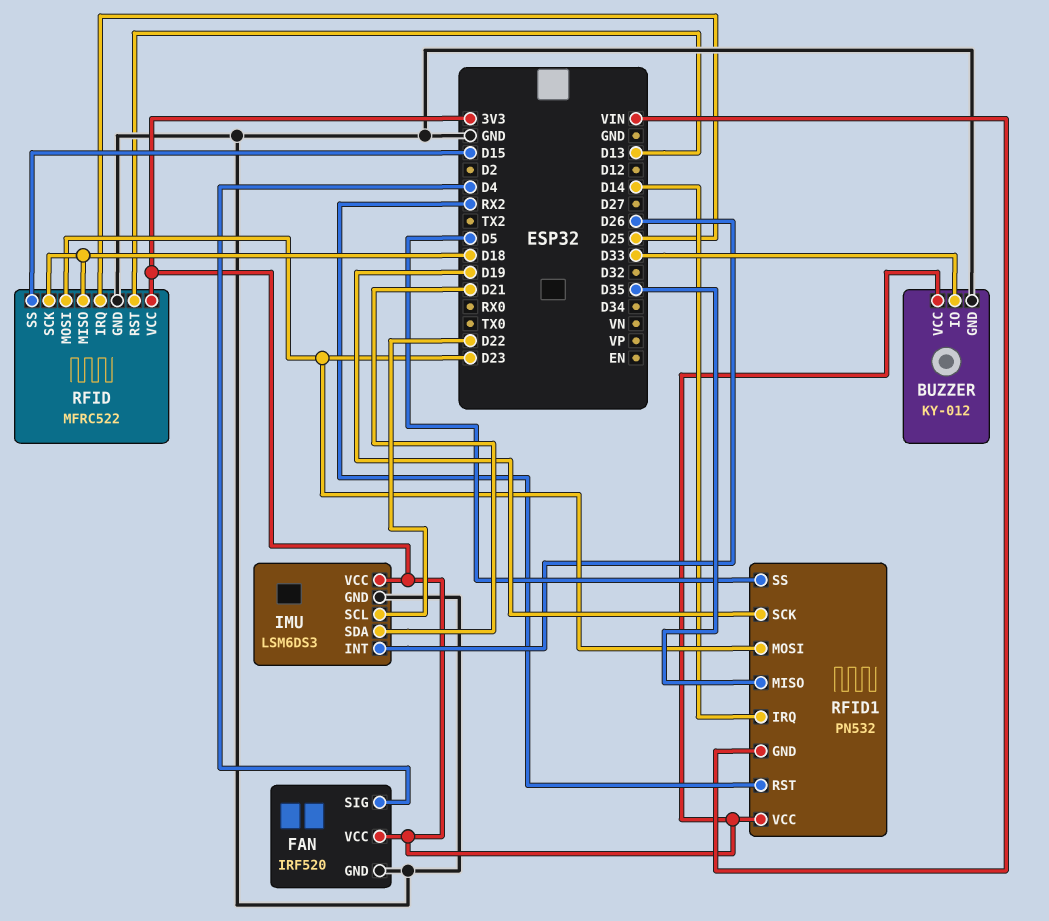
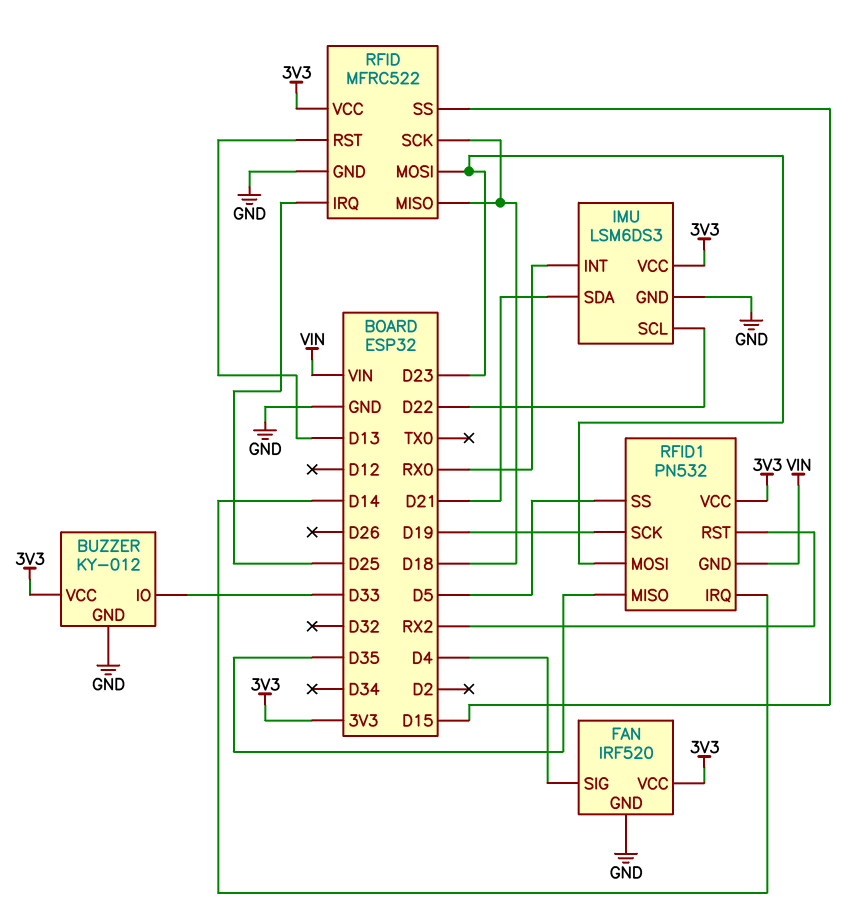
IMU pin INT: D26 -> RX0

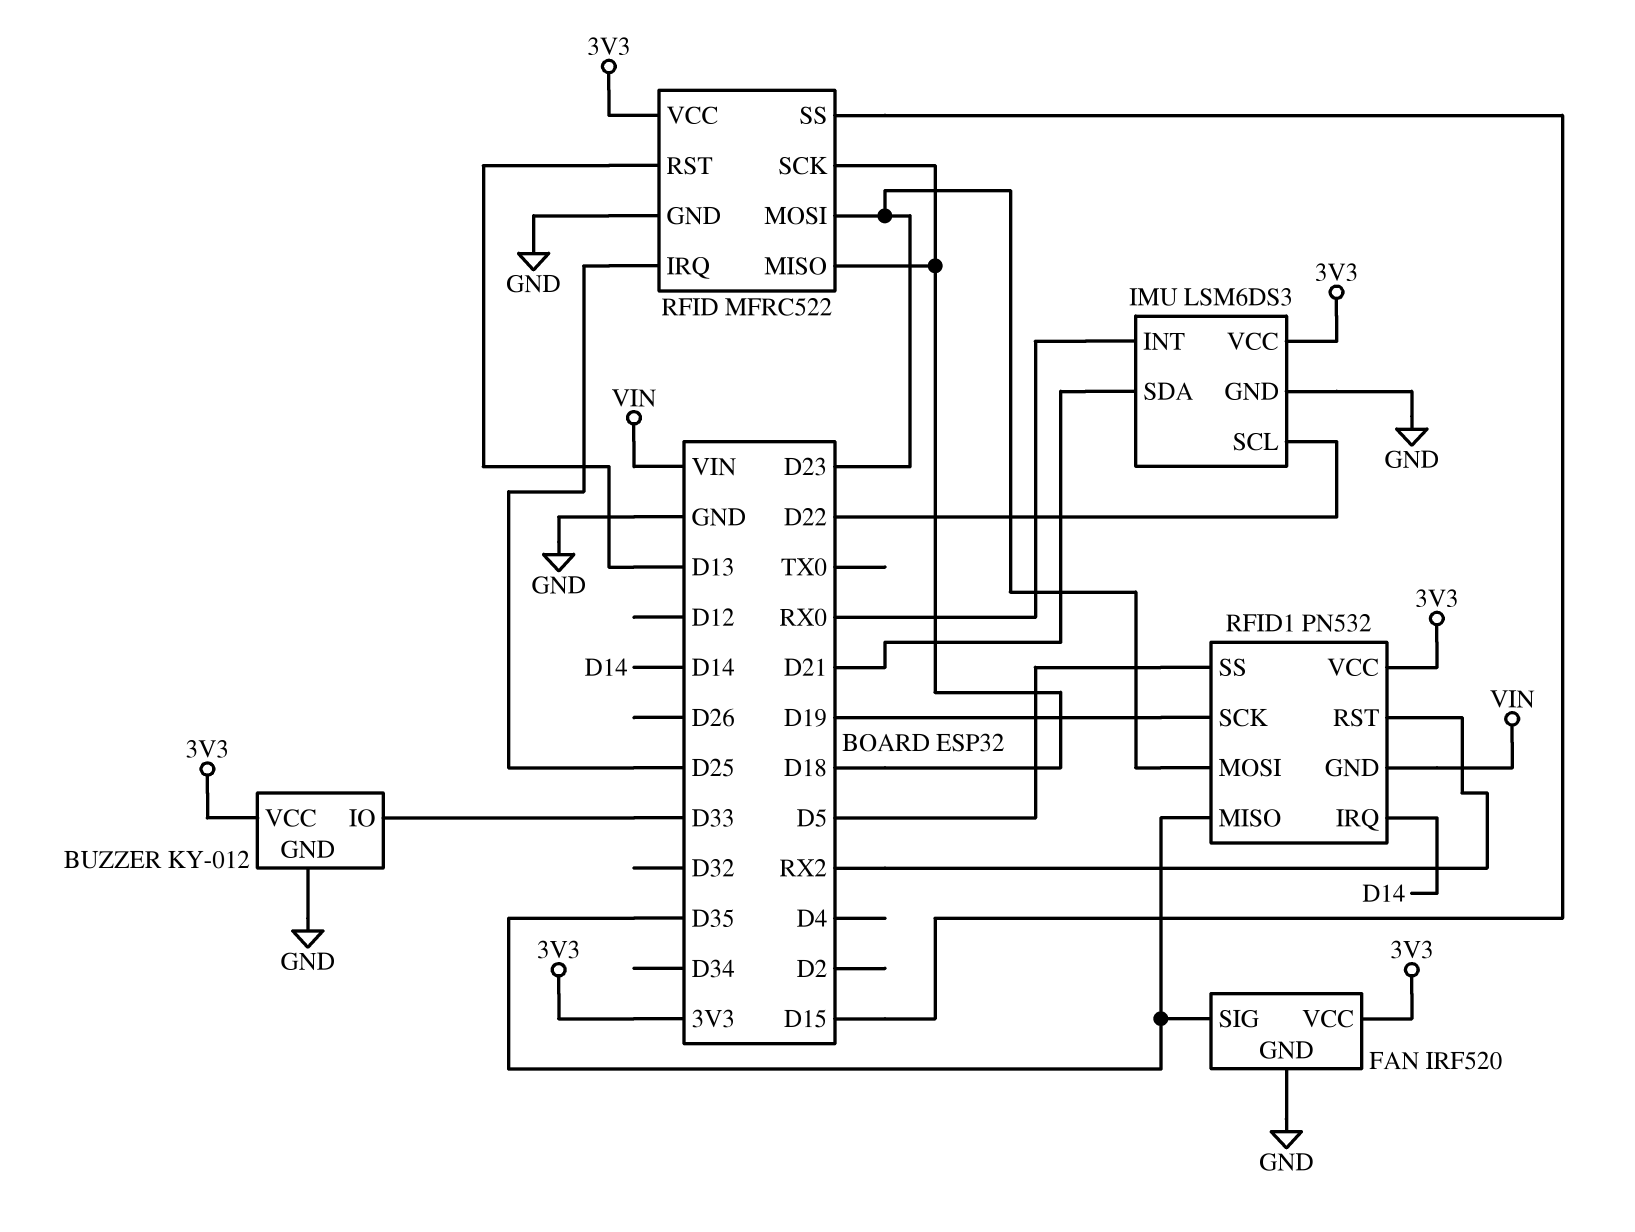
FAN pin SIG: D4 -> D35

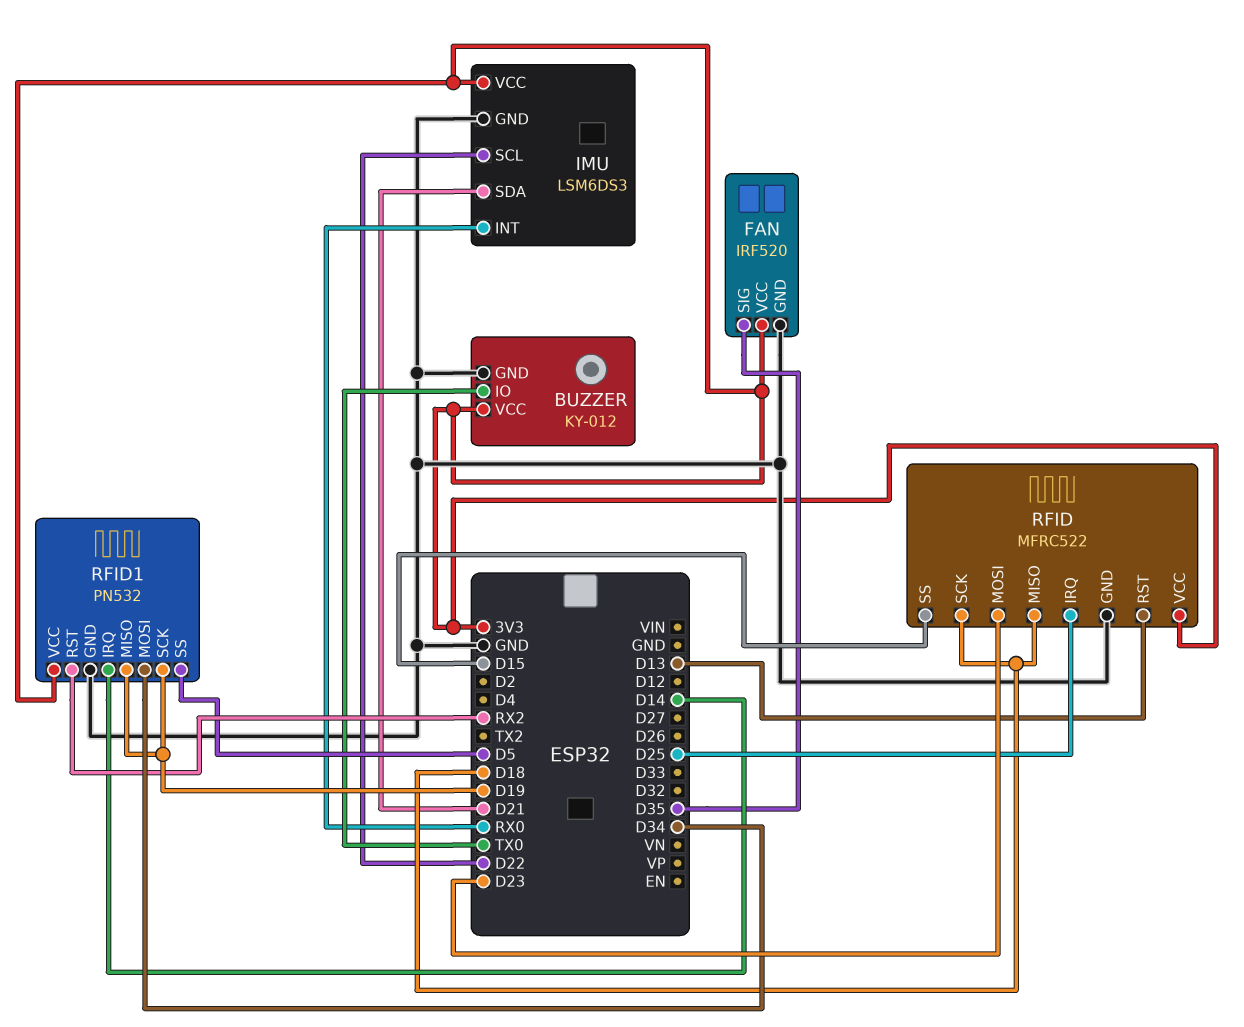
BUZZER pin IO: D33 -> TX0
RFID1 pin GND: VIN -> GND
RFID1 pin MISO: D35 -> D19
RFID1 pin MOSI: D23 -> D34

